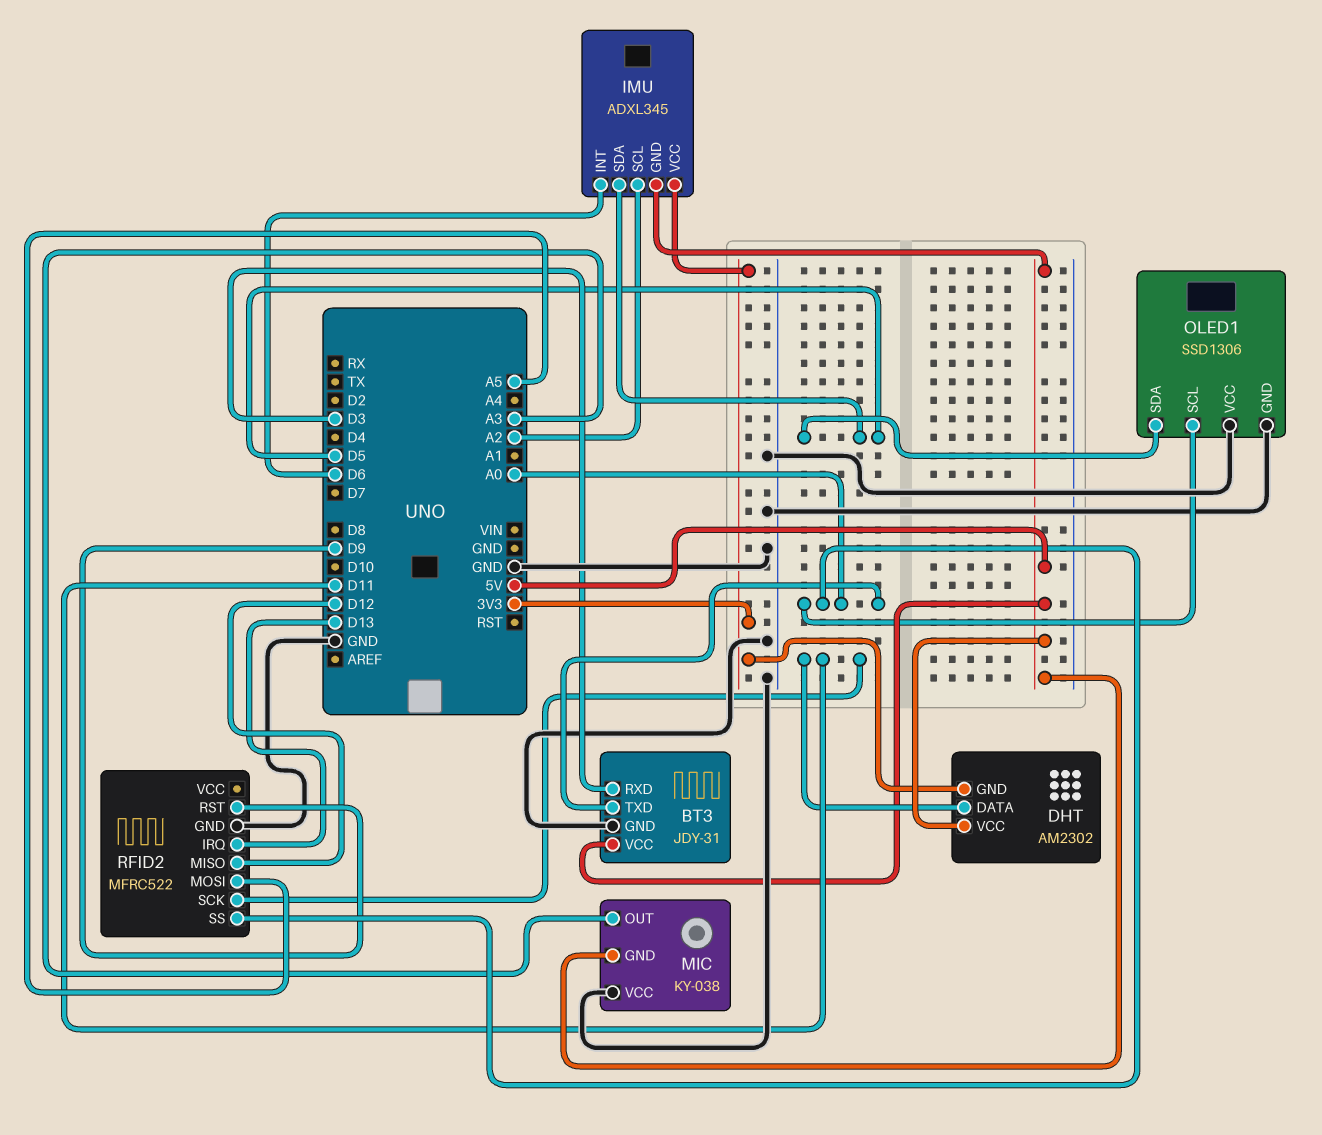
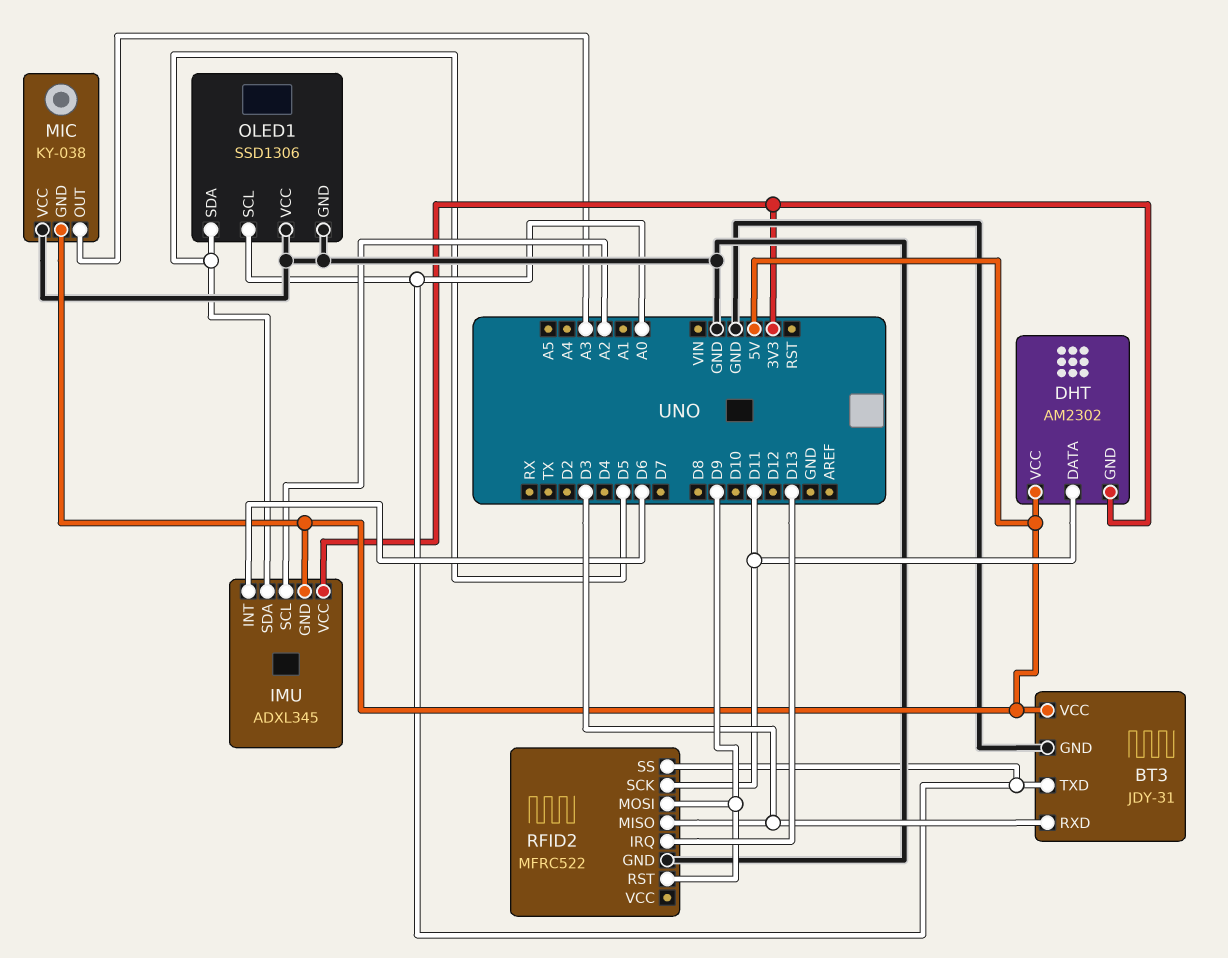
RFID2 pin MISO: D12 -> D3
RFID2 pin MOSI: A5 -> D9

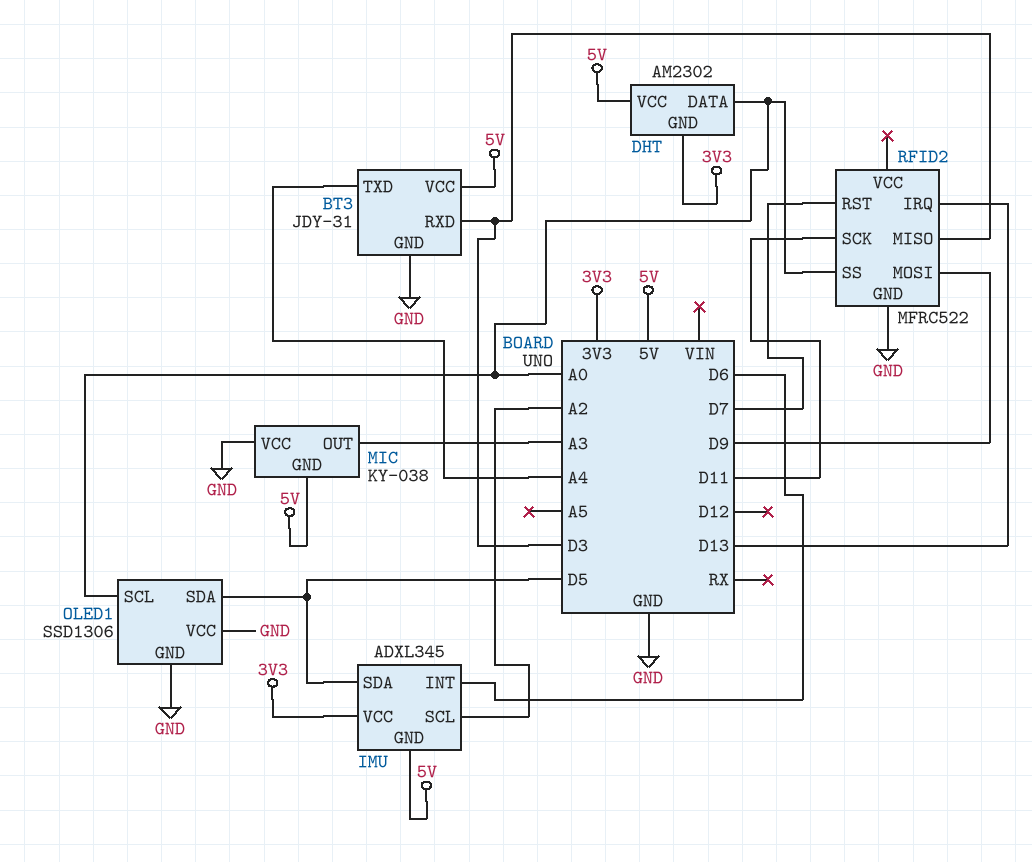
BT3 pin TXD: A0 -> A4
DHT pin DATA: D11 -> A0
RFID2 pin RST: D9 -> D7

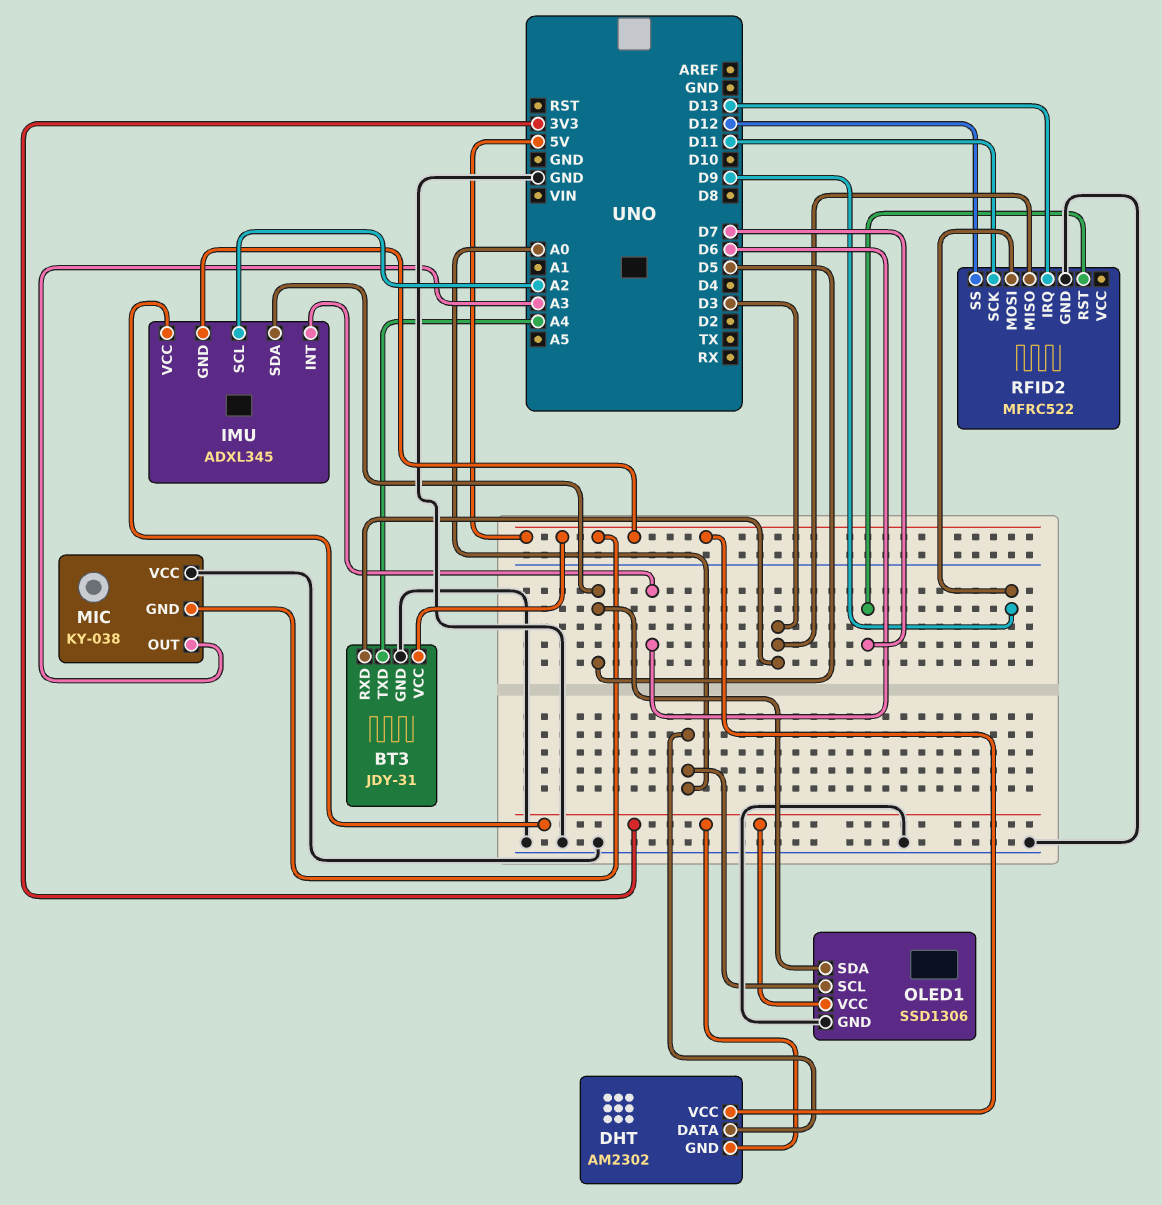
OLED1 pin VCC: GND -> 3V3
RFID2 pin SS: A0 -> D12

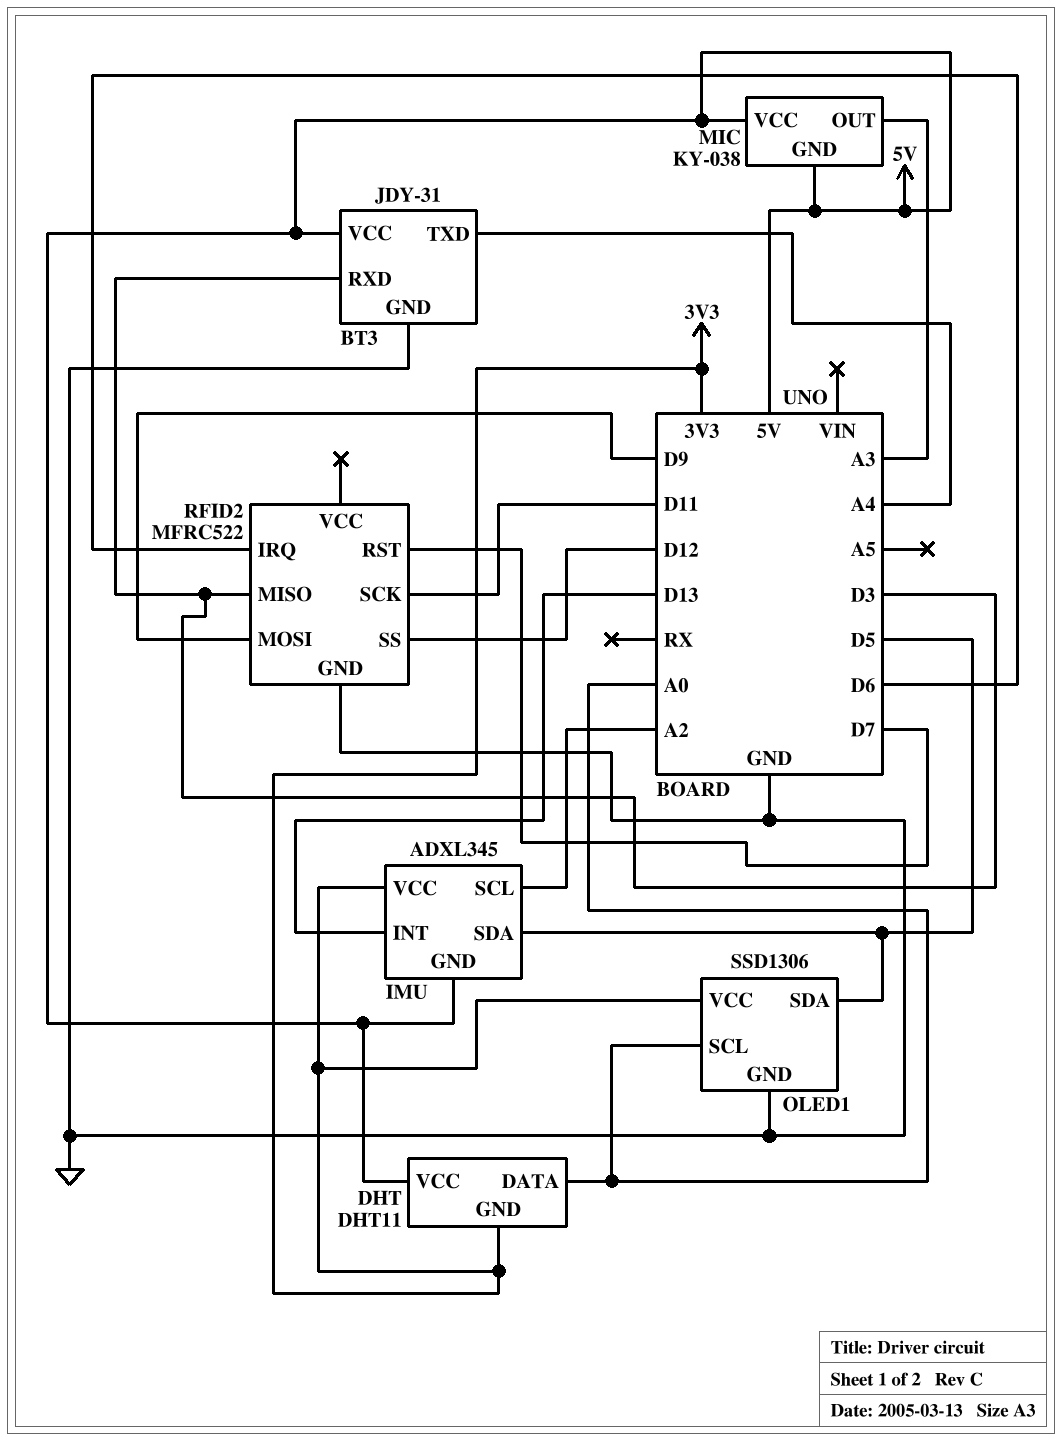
DHT: AM2302 -> DHT11
IMU pin INT: D6 -> D13
MIC pin VCC: GND -> 5V
RFID2 pin IRQ: D13 -> D6

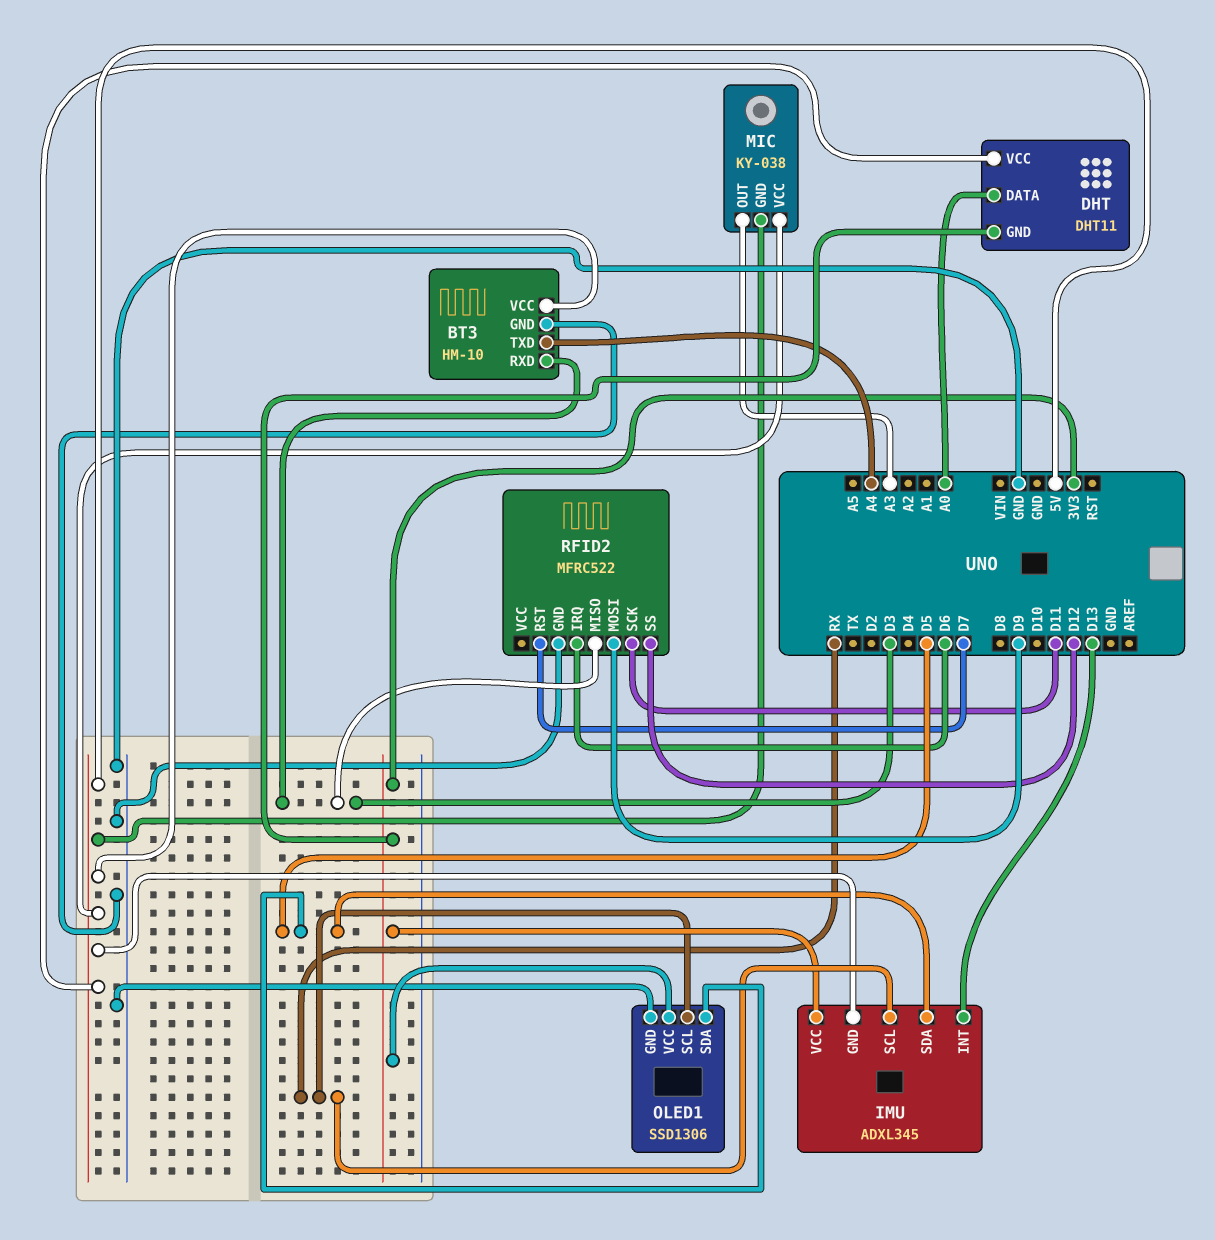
BT3: JDY-31 -> HM-10
IMU pin SCL: A2 -> RX
OLED1 pin SCL: A0 -> RX

